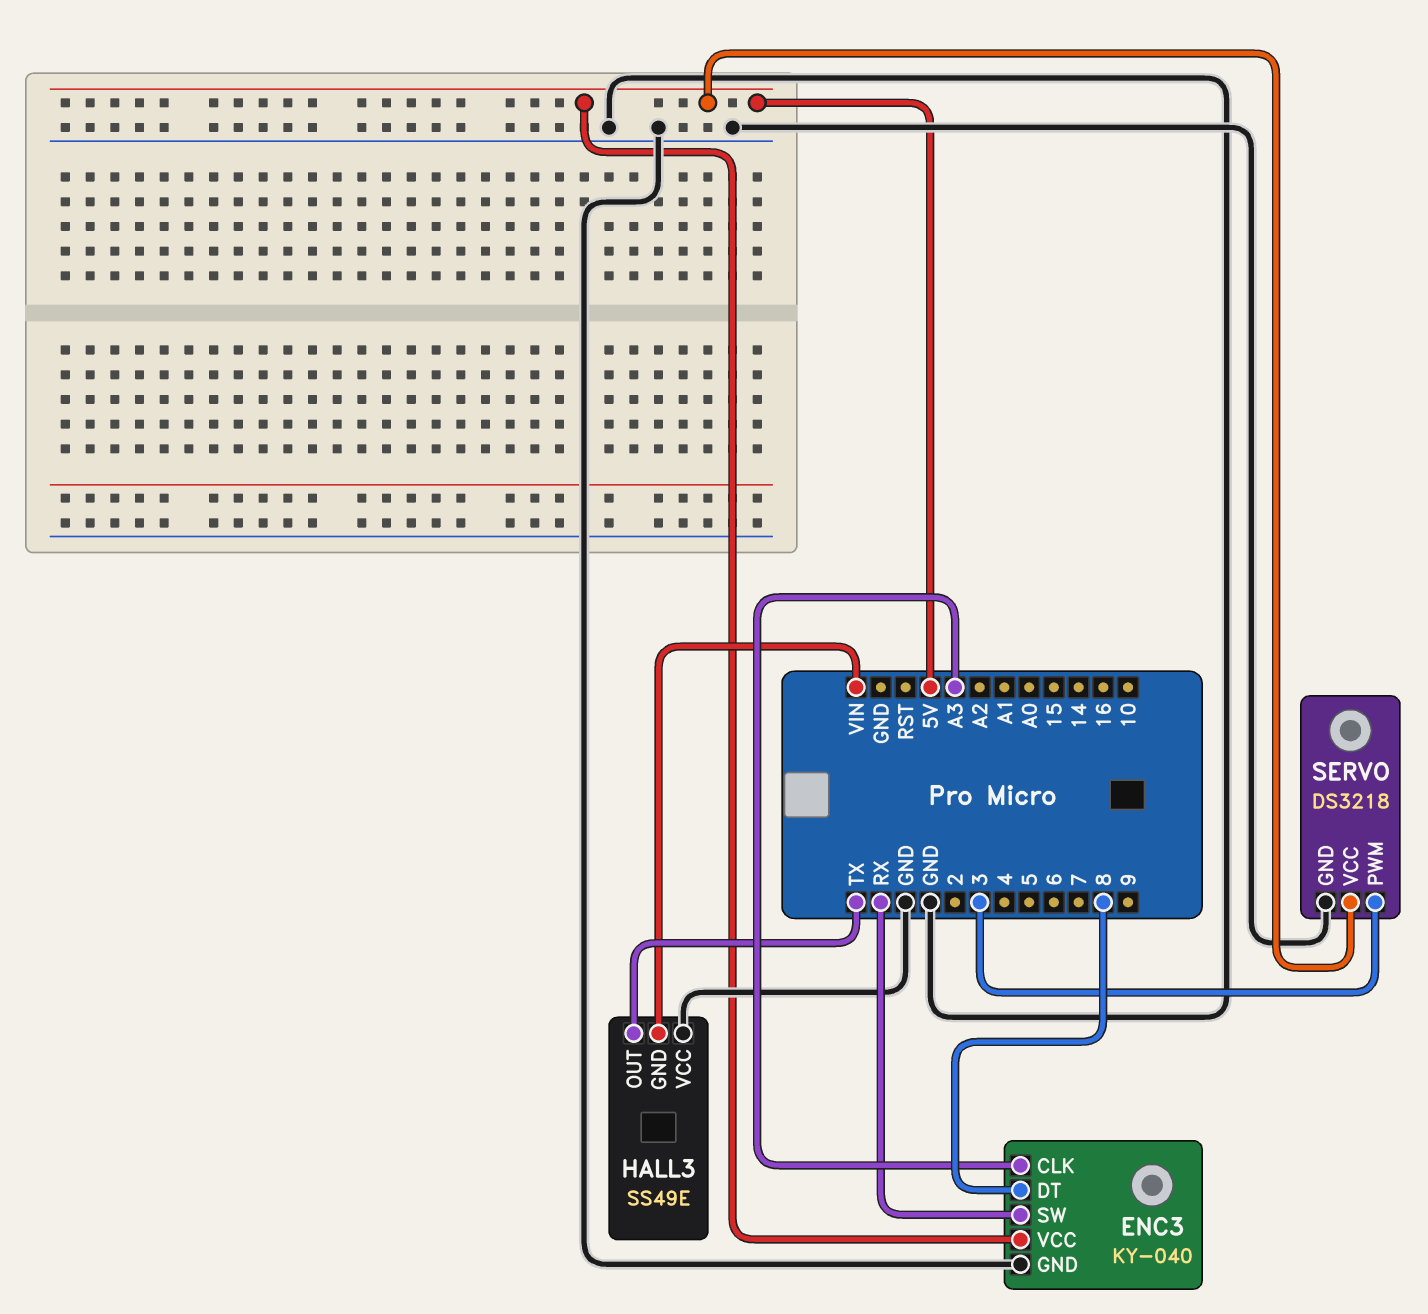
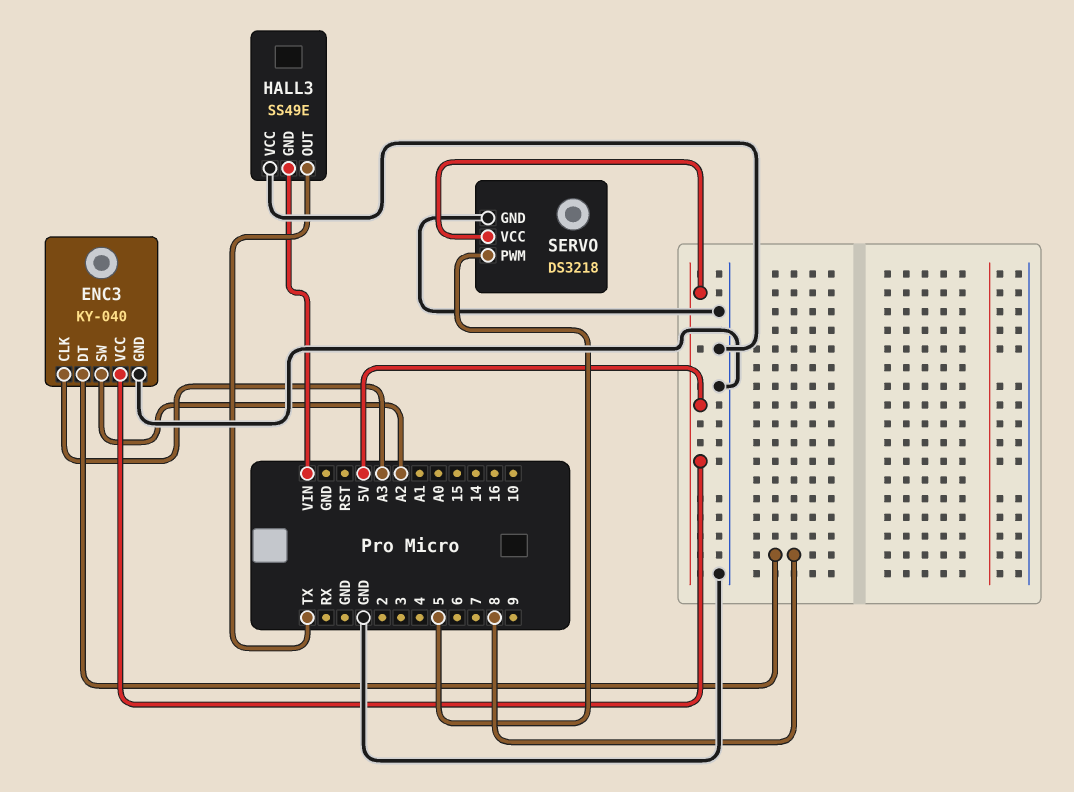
ENC3 pin SW: RX -> A2
SERVO pin PWM: 3 -> 5

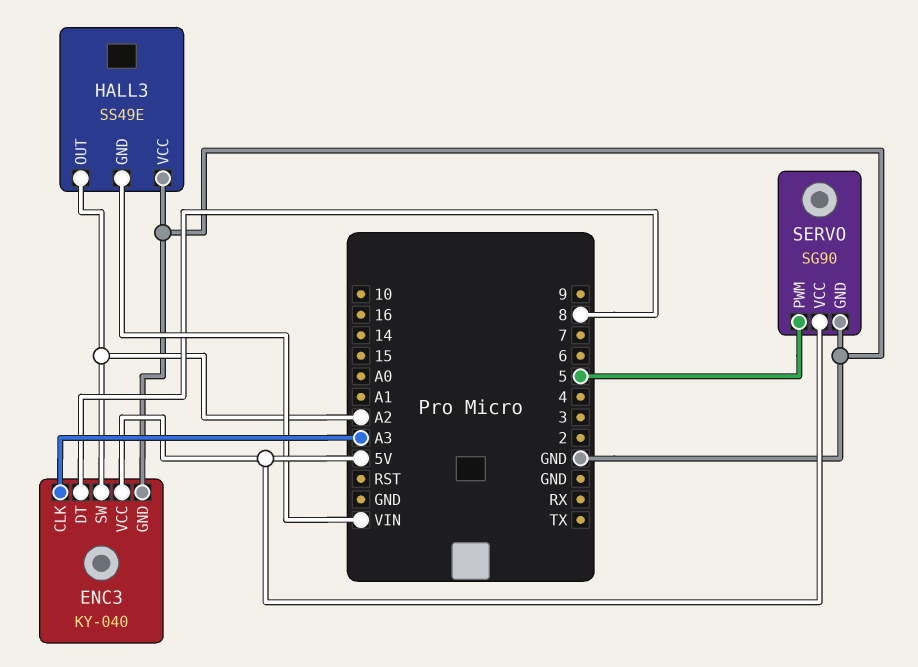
HALL3 pin OUT: TX -> A2
SERVO: DS3218 -> SG90

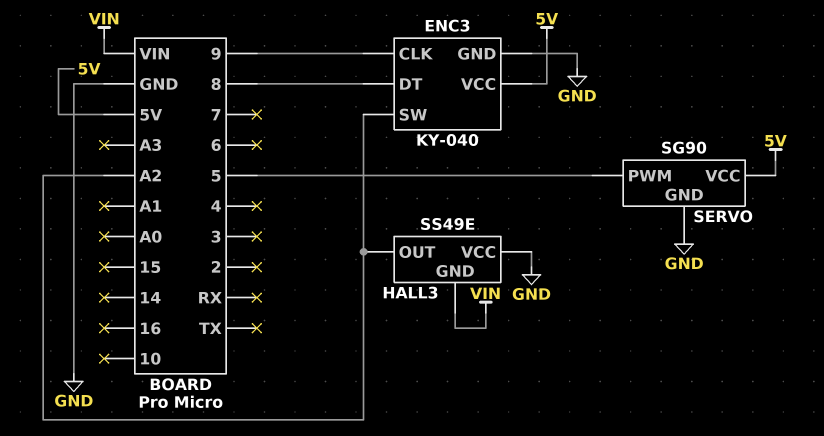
ENC3 pin CLK: A3 -> 9

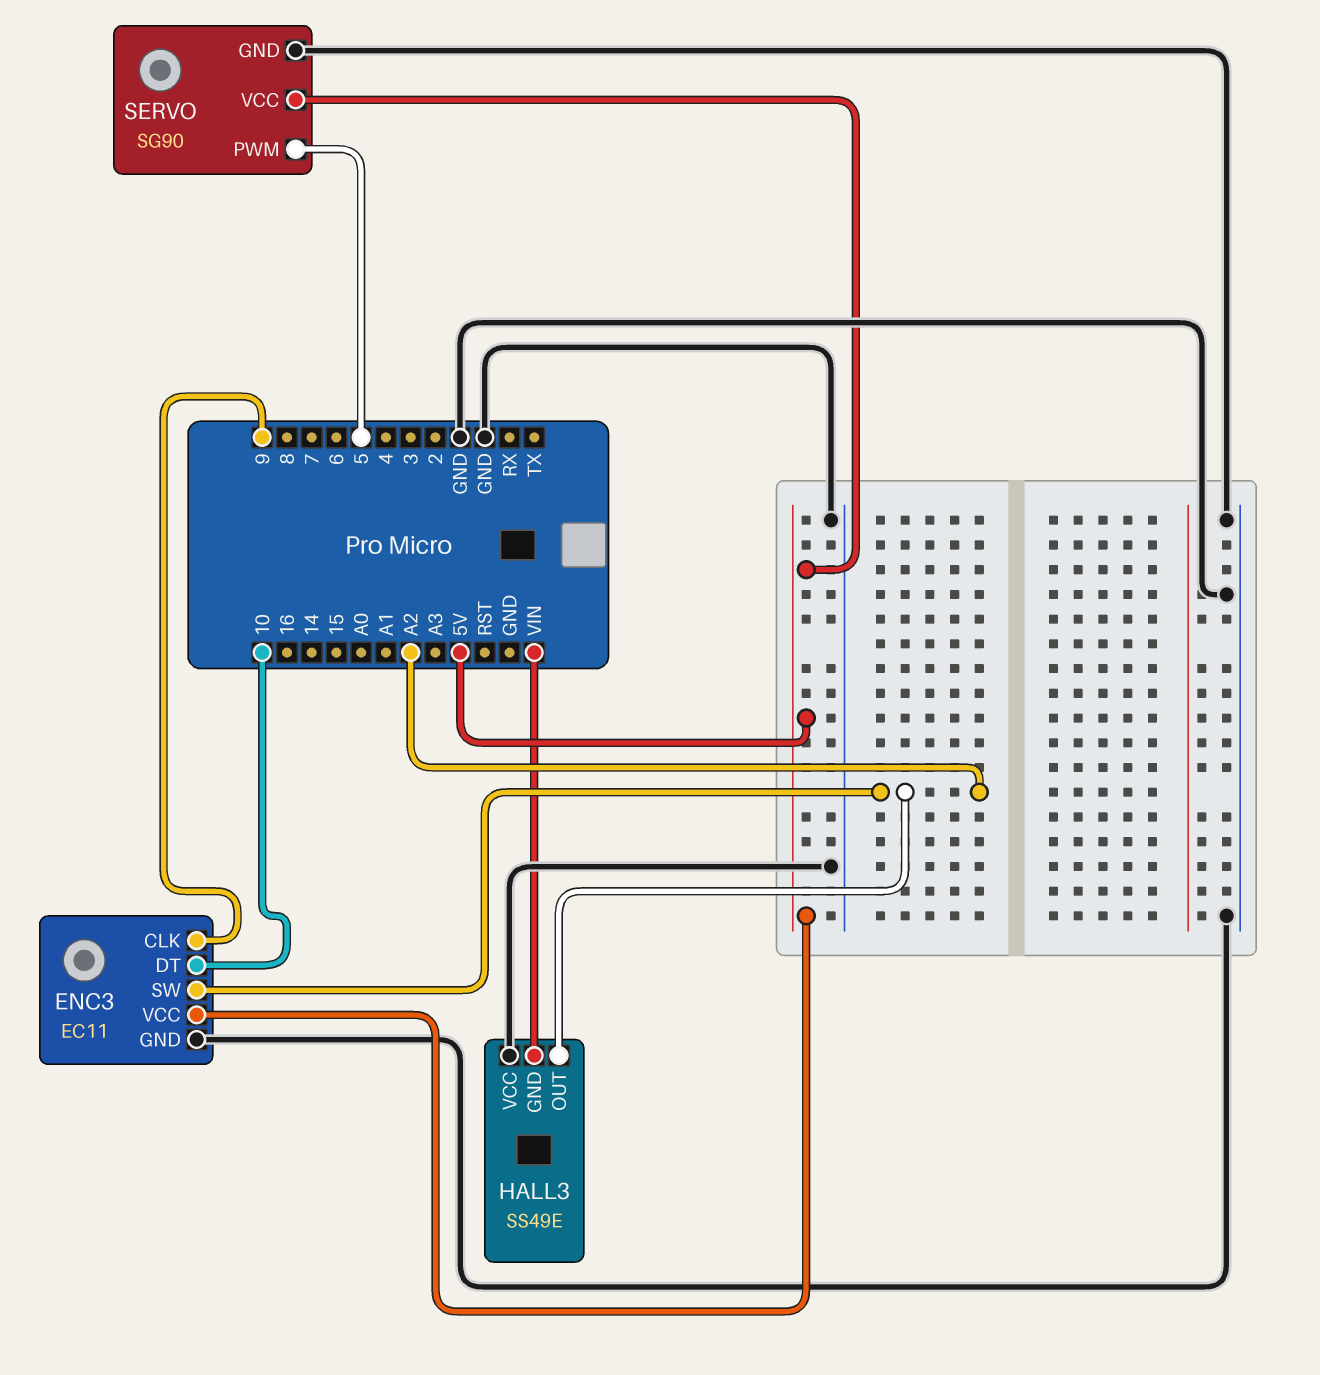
ENC3: KY-040 -> EC11
ENC3 pin DT: 8 -> 10

